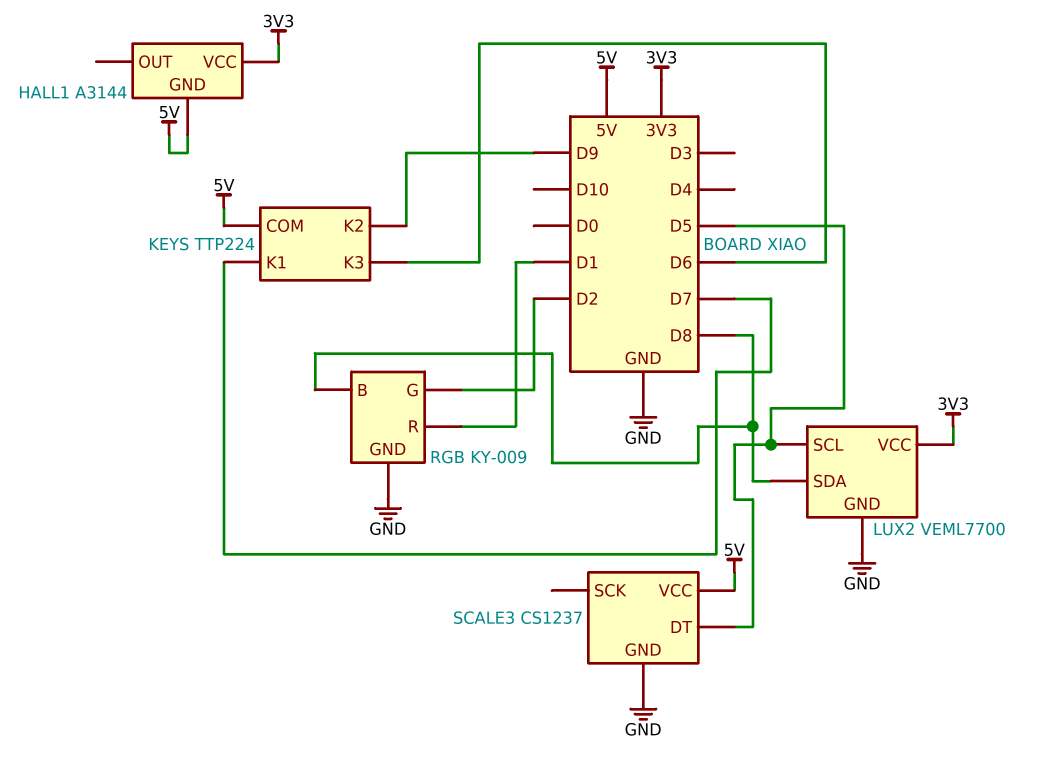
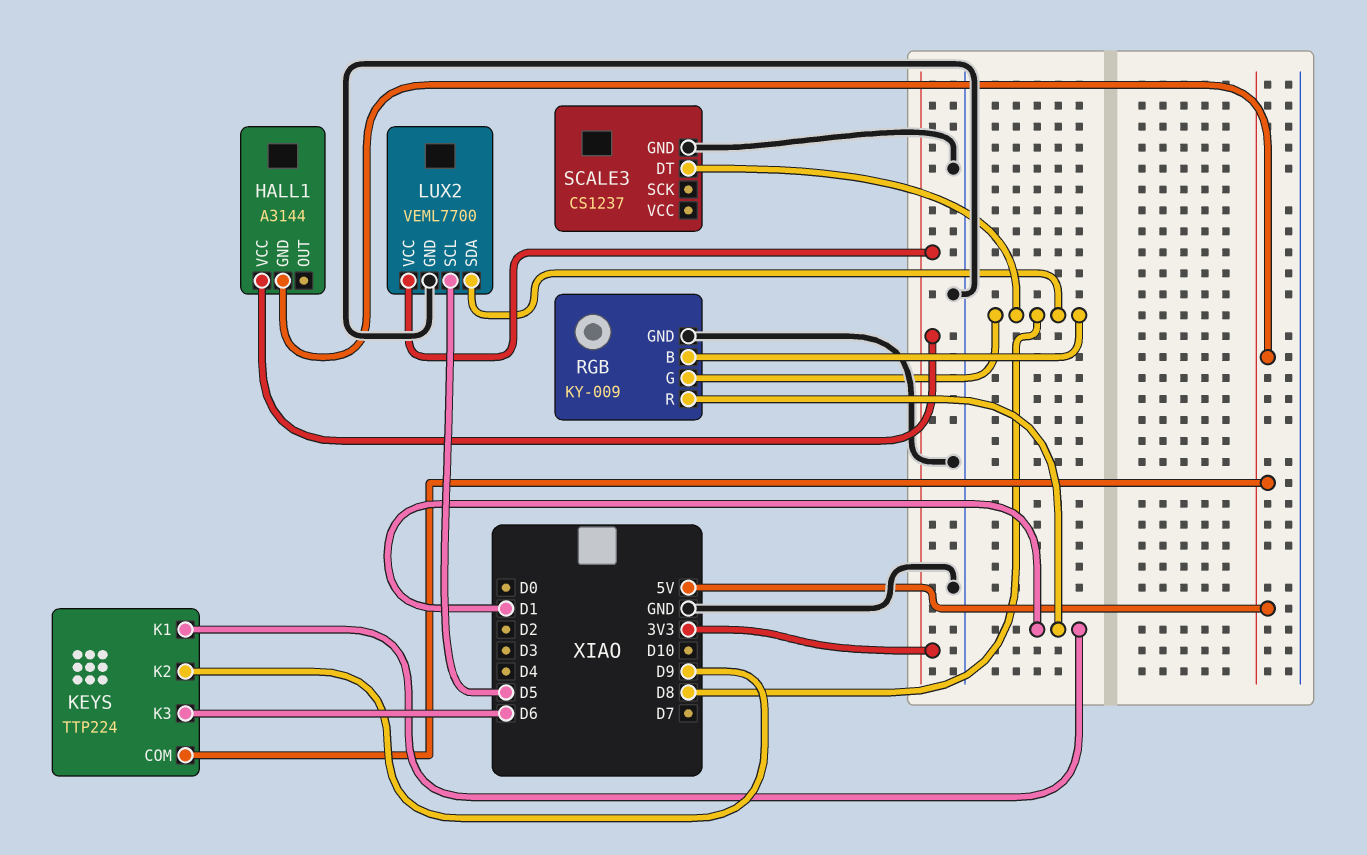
KEYS pin K1: D7 -> D1
RGB pin G: D2 -> D8
SCALE3 pin DT: D5 -> D8
SCALE3 pin VCC: 5V -> none

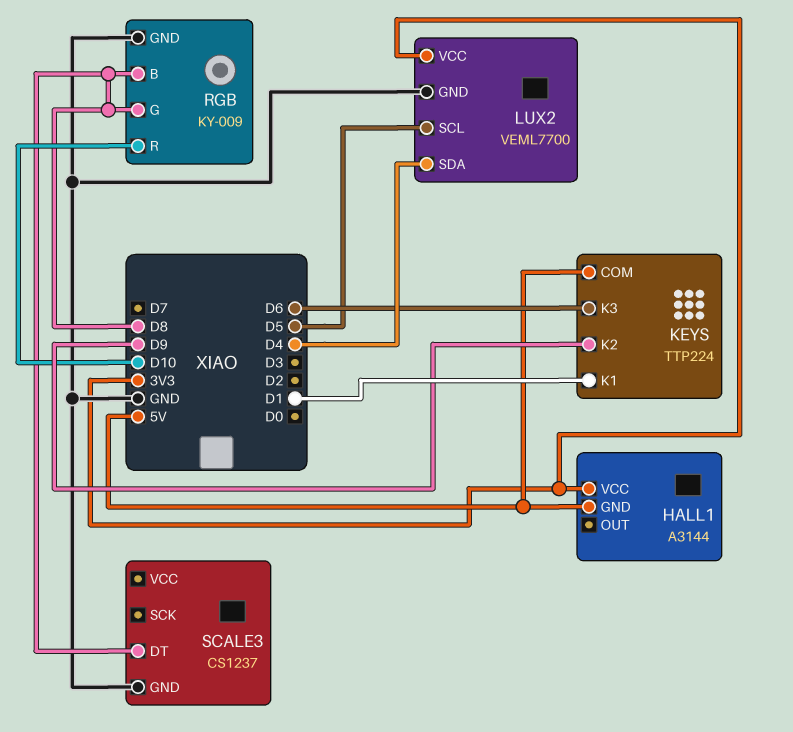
LUX2 pin SDA: D8 -> D4
RGB pin R: D1 -> D10

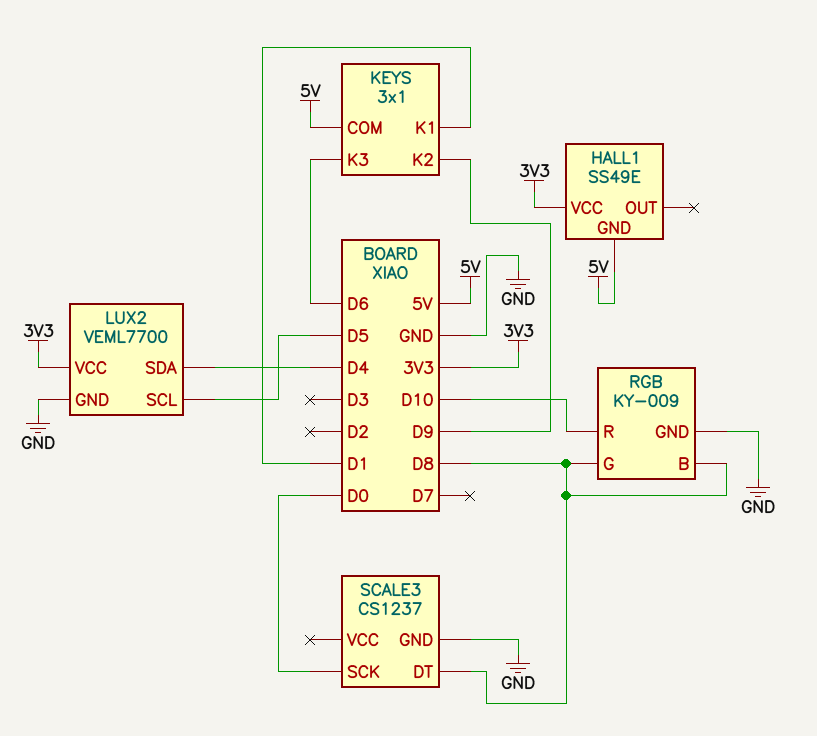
HALL1: A3144 -> SS49E
KEYS: TTP224 -> 3x1
SCALE3 pin SCK: none -> D0

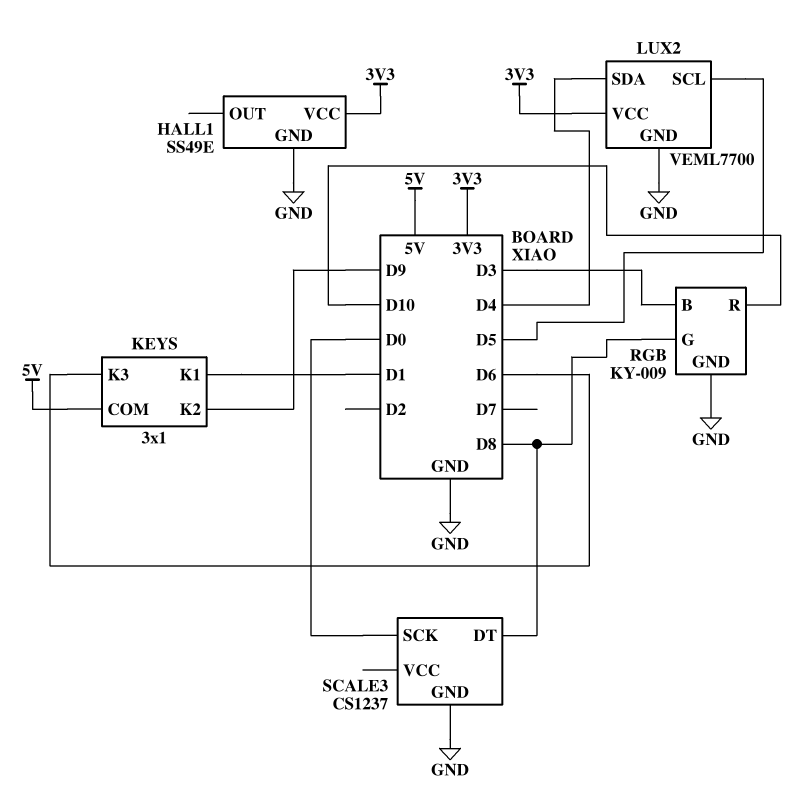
HALL1 pin GND: 5V -> GND
RGB pin B: D8 -> D3

